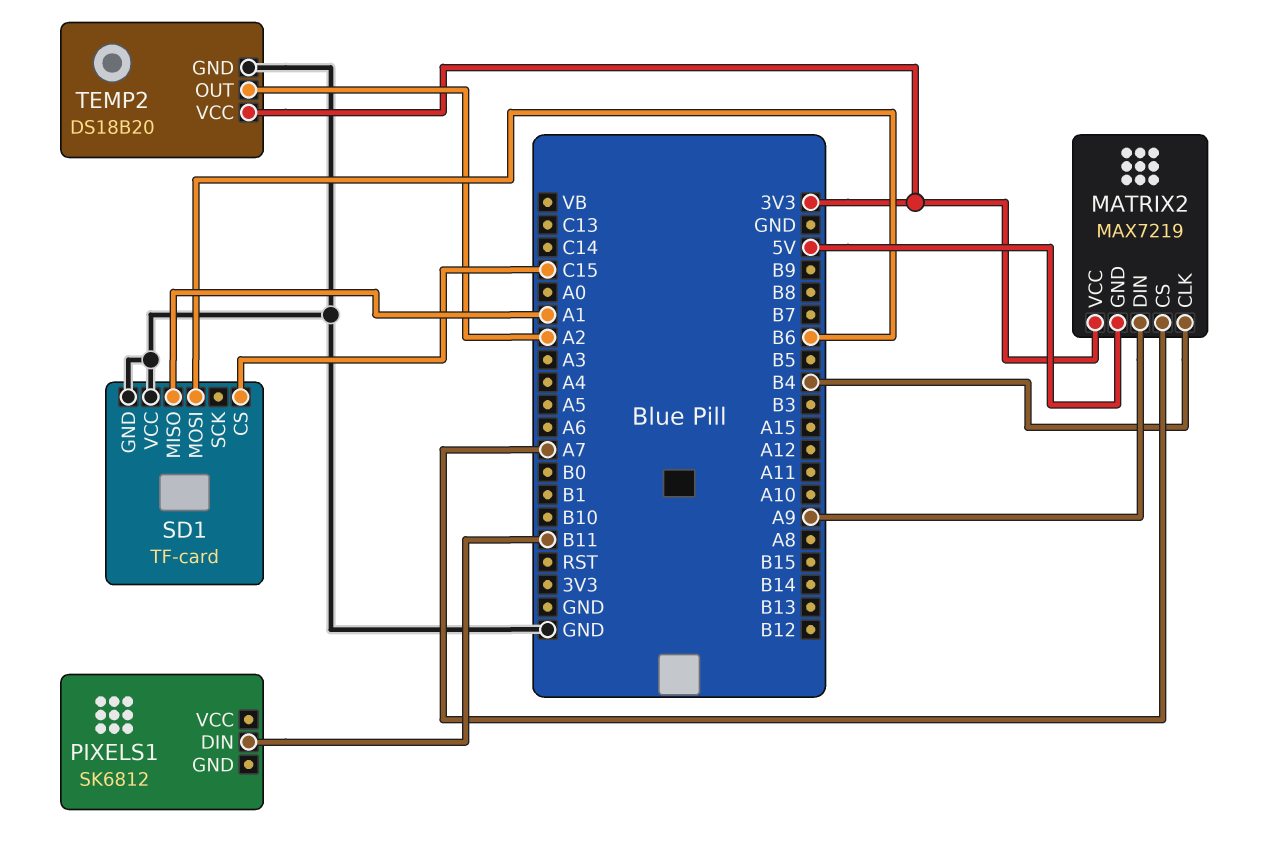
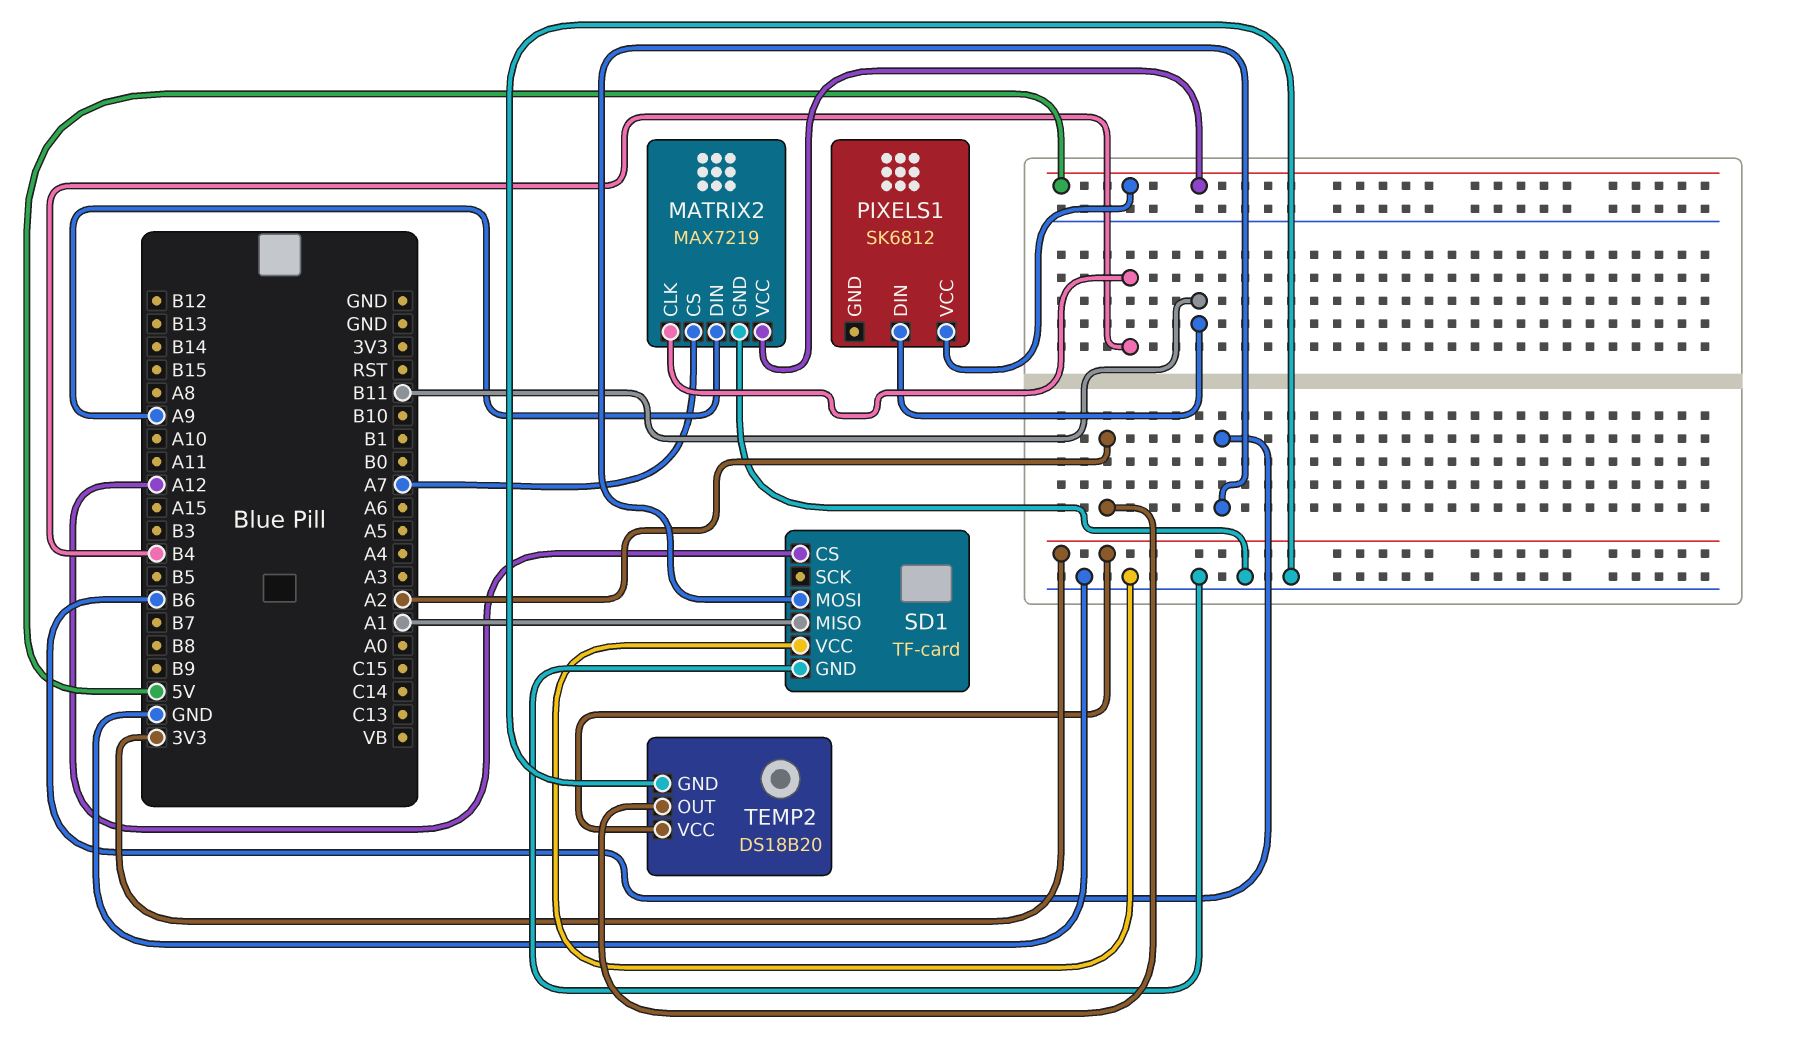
MATRIX2 pin GND: 5V -> GND
MATRIX2 pin VCC: 3V3 -> 5V
PIXELS1 pin VCC: none -> 5V
SD1 pin CS: C15 -> A12

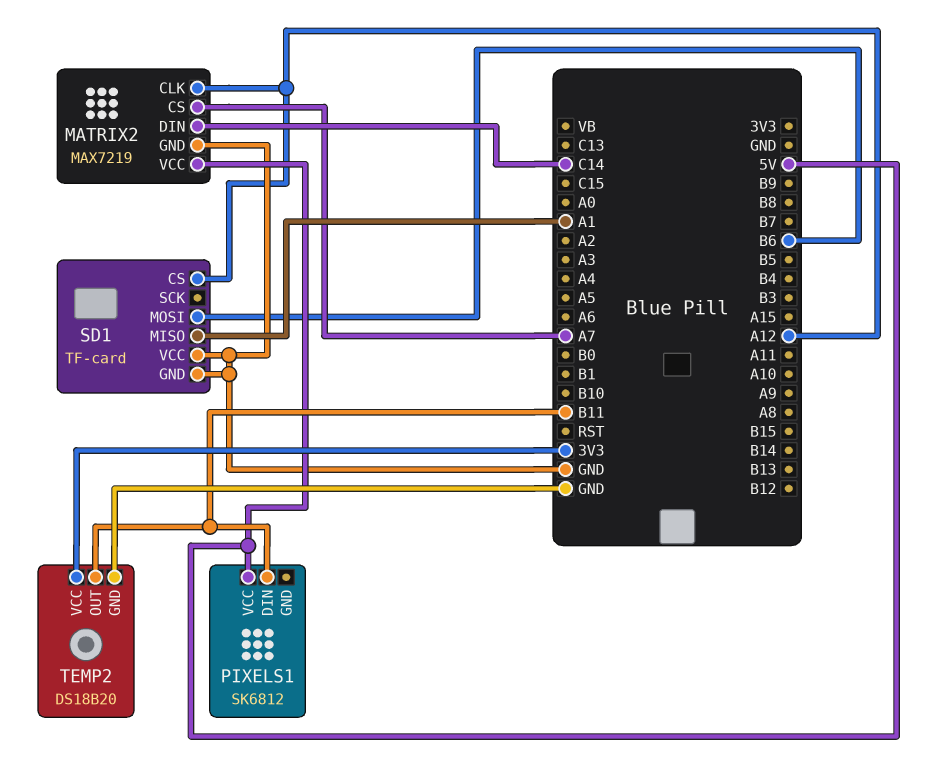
MATRIX2 pin CLK: B4 -> A12
MATRIX2 pin DIN: A9 -> C14
TEMP2 pin OUT: A2 -> B11

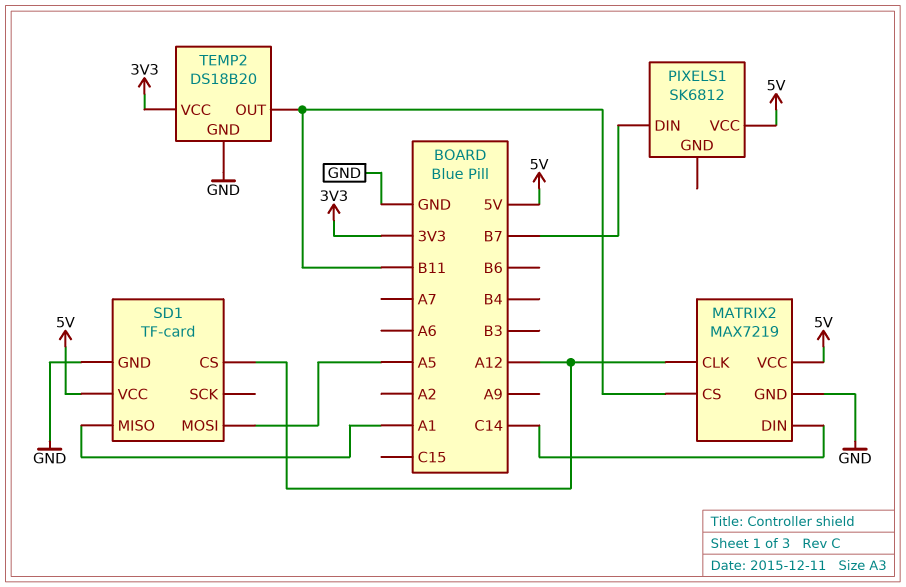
MATRIX2 pin CS: A7 -> B11
PIXELS1 pin DIN: B11 -> B7
SD1 pin MOSI: B6 -> A5
SD1 pin VCC: GND -> 5V

